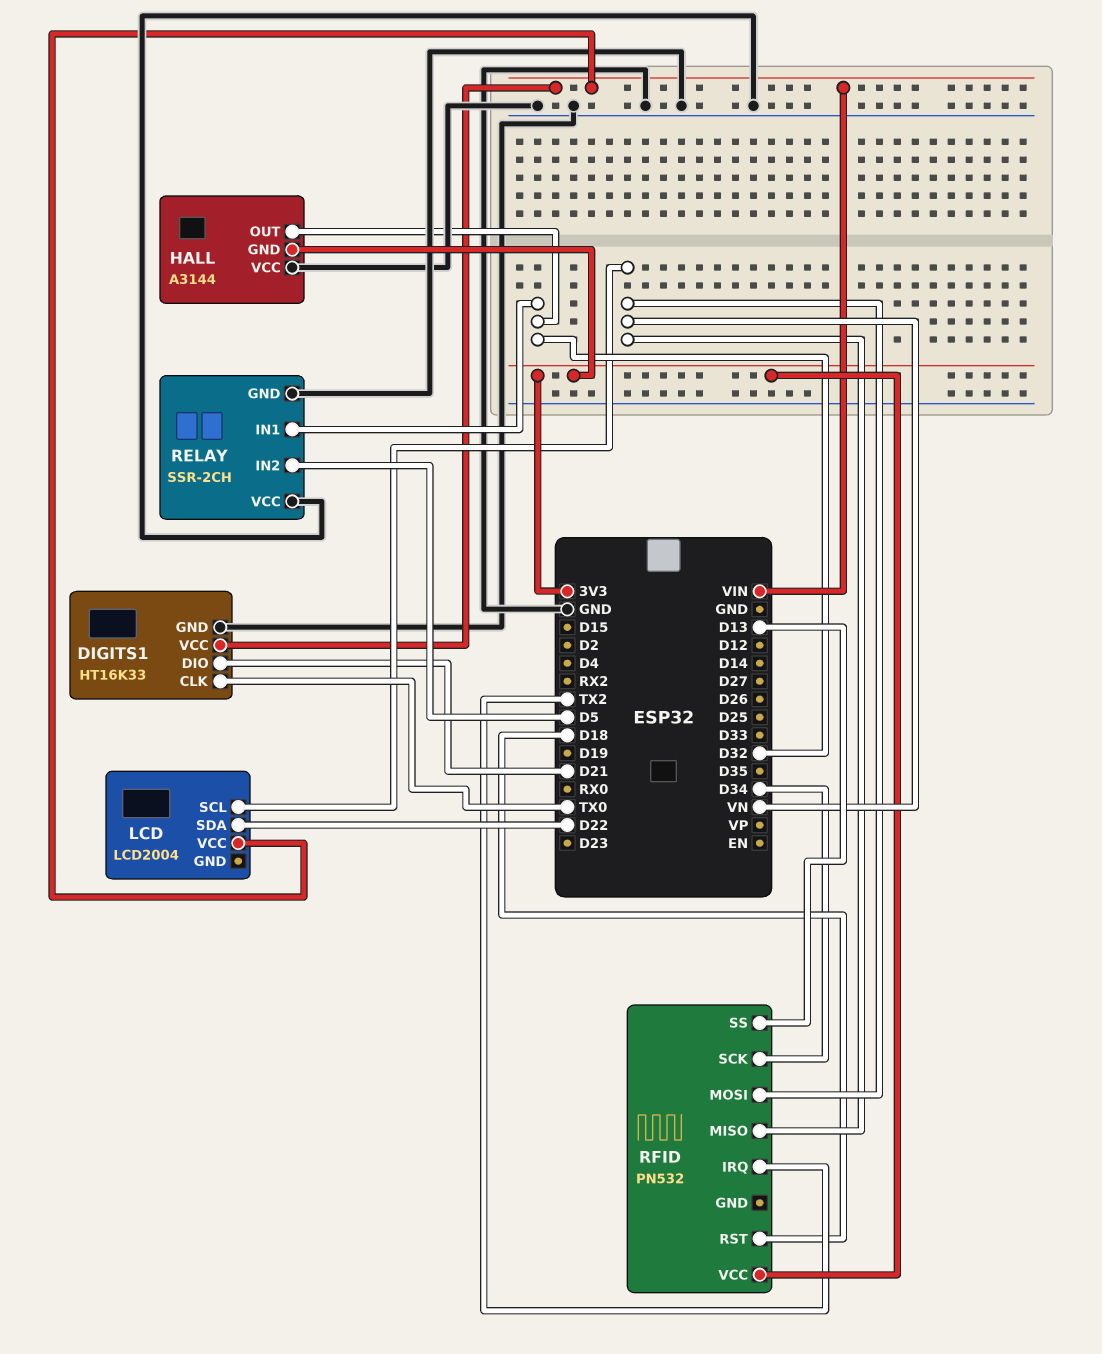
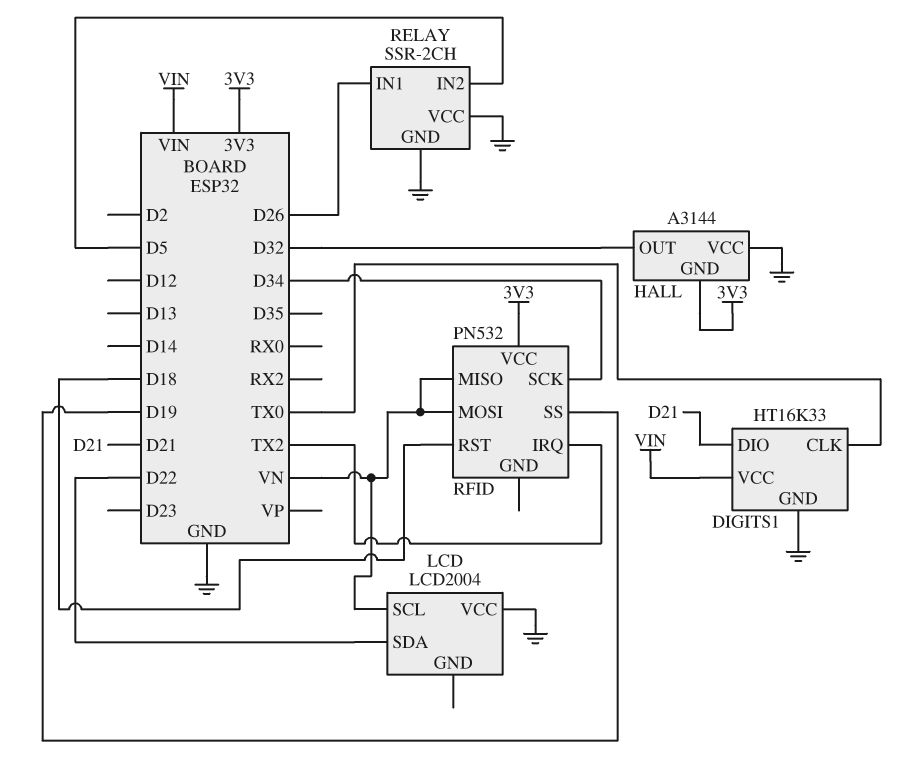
LCD pin VCC: VIN -> GND
RELAY pin IN1: D32 -> D26
RFID pin SS: D13 -> D19

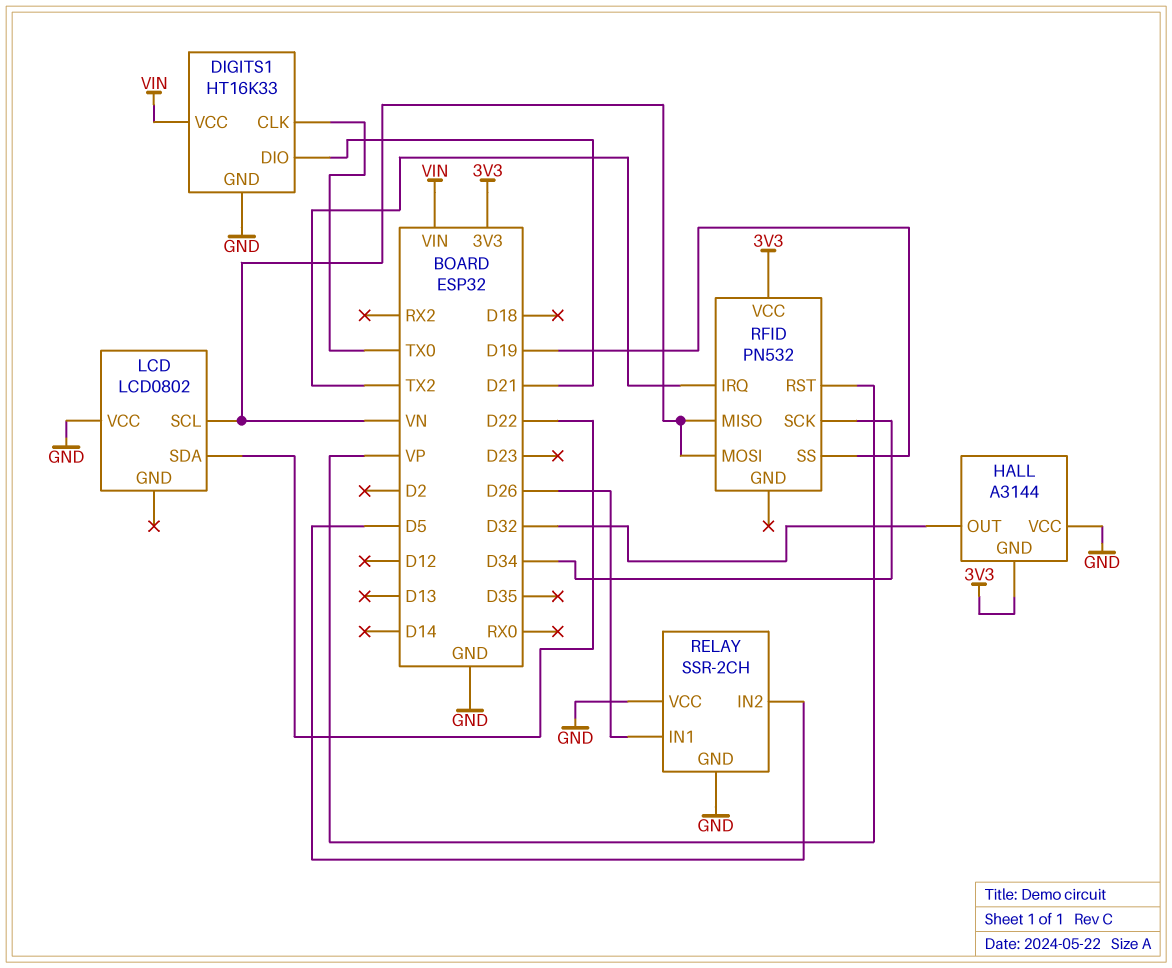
LCD: LCD2004 -> LCD0802
RFID pin RST: D18 -> VP

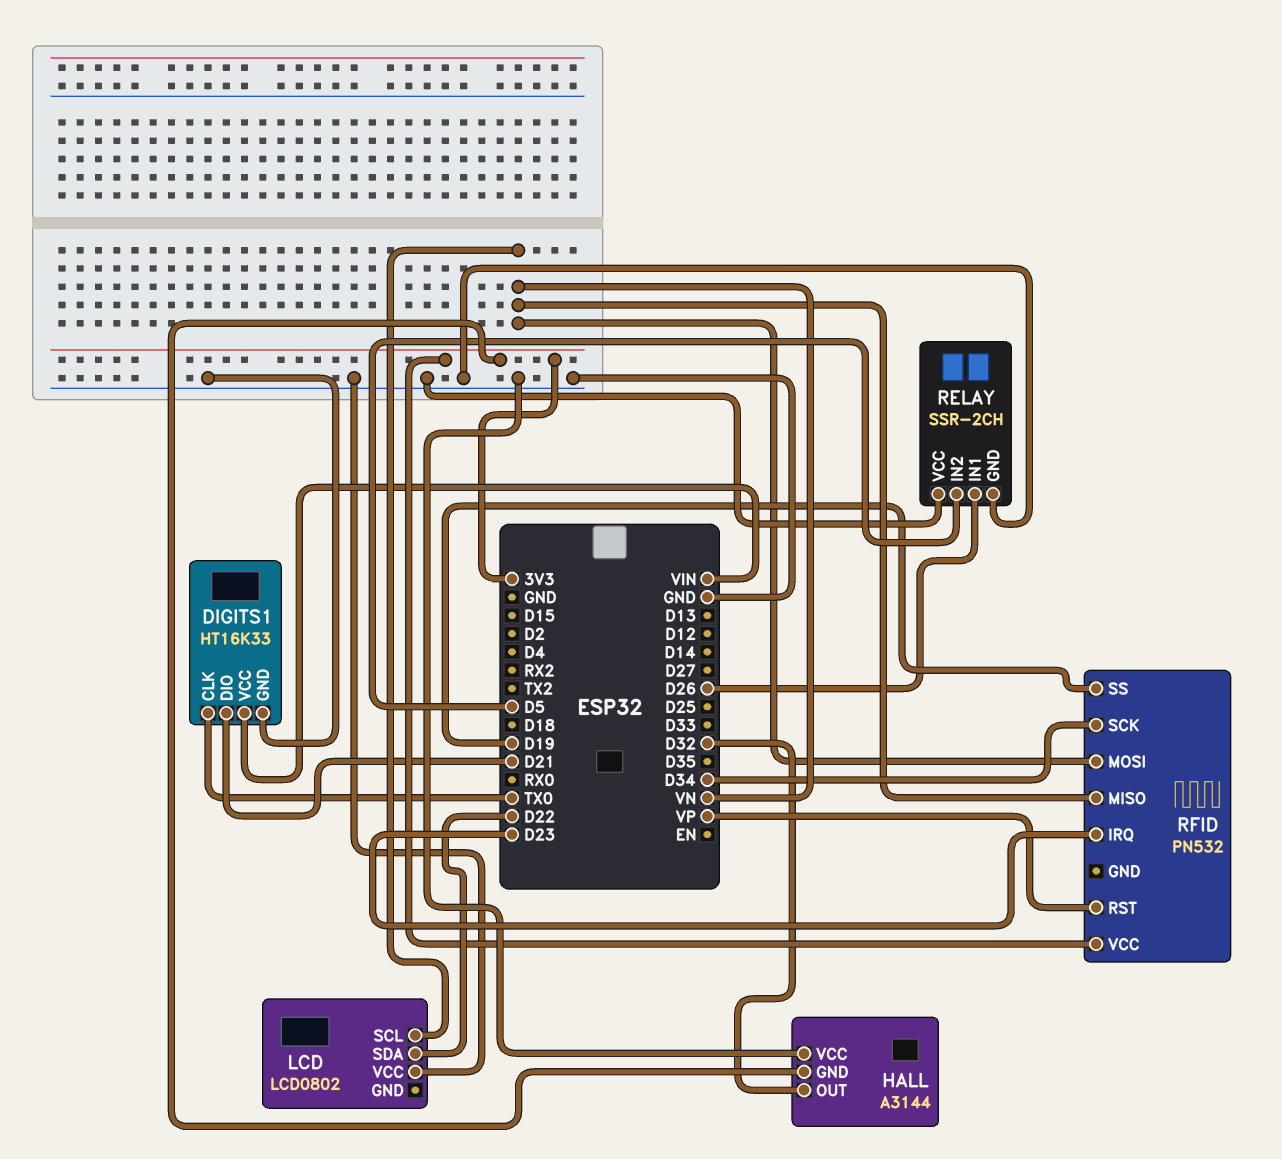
RFID pin IRQ: TX2 -> D23

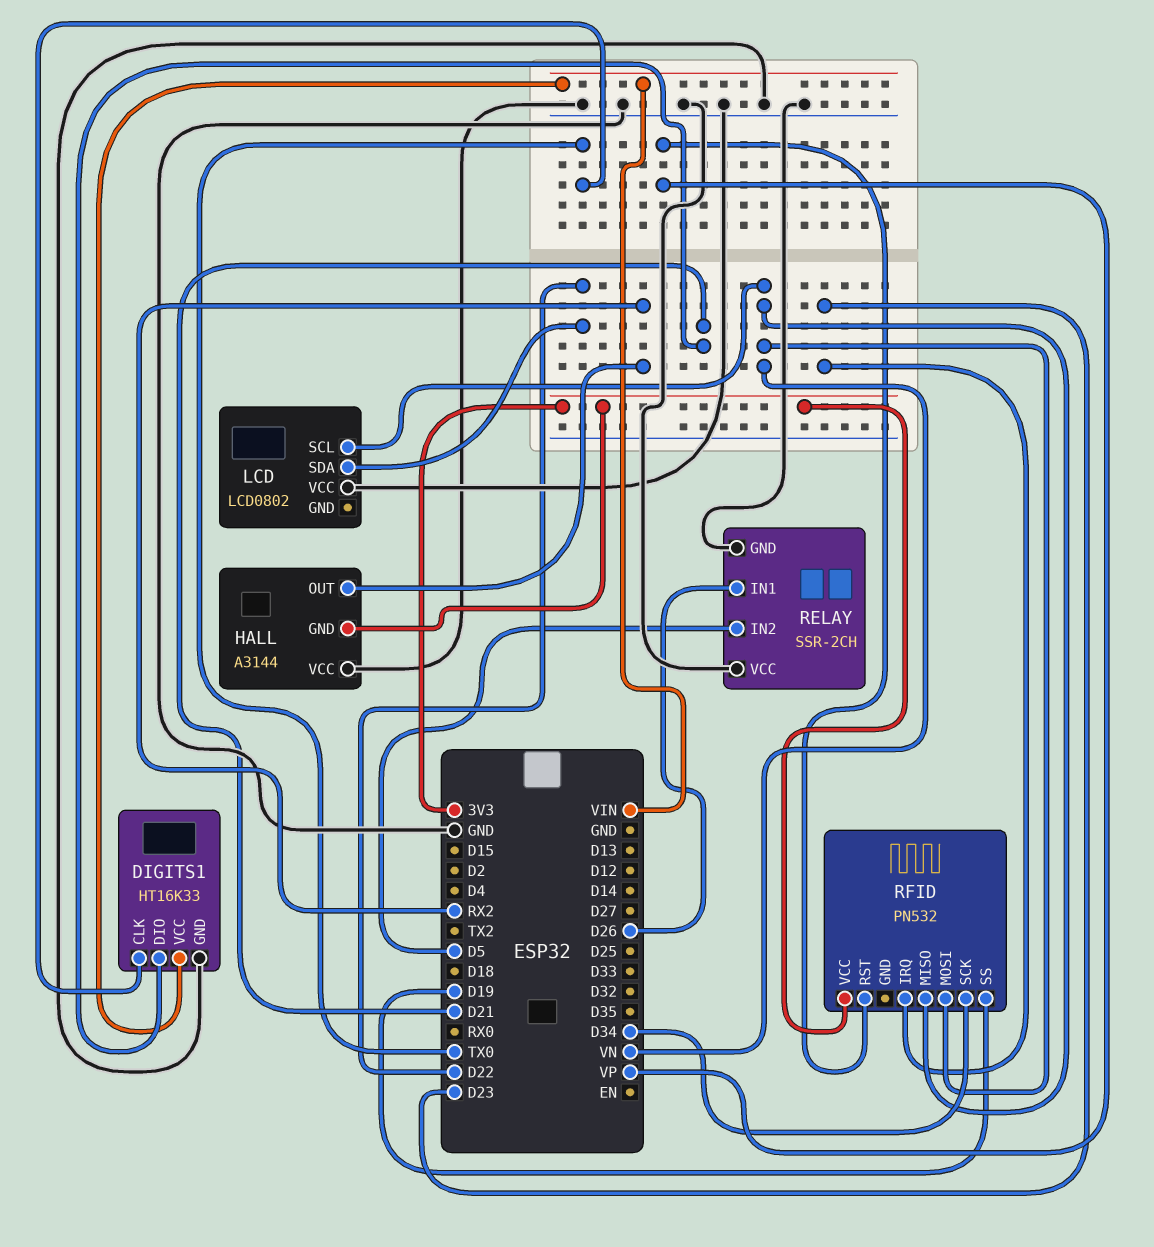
HALL pin OUT: D32 -> RX2

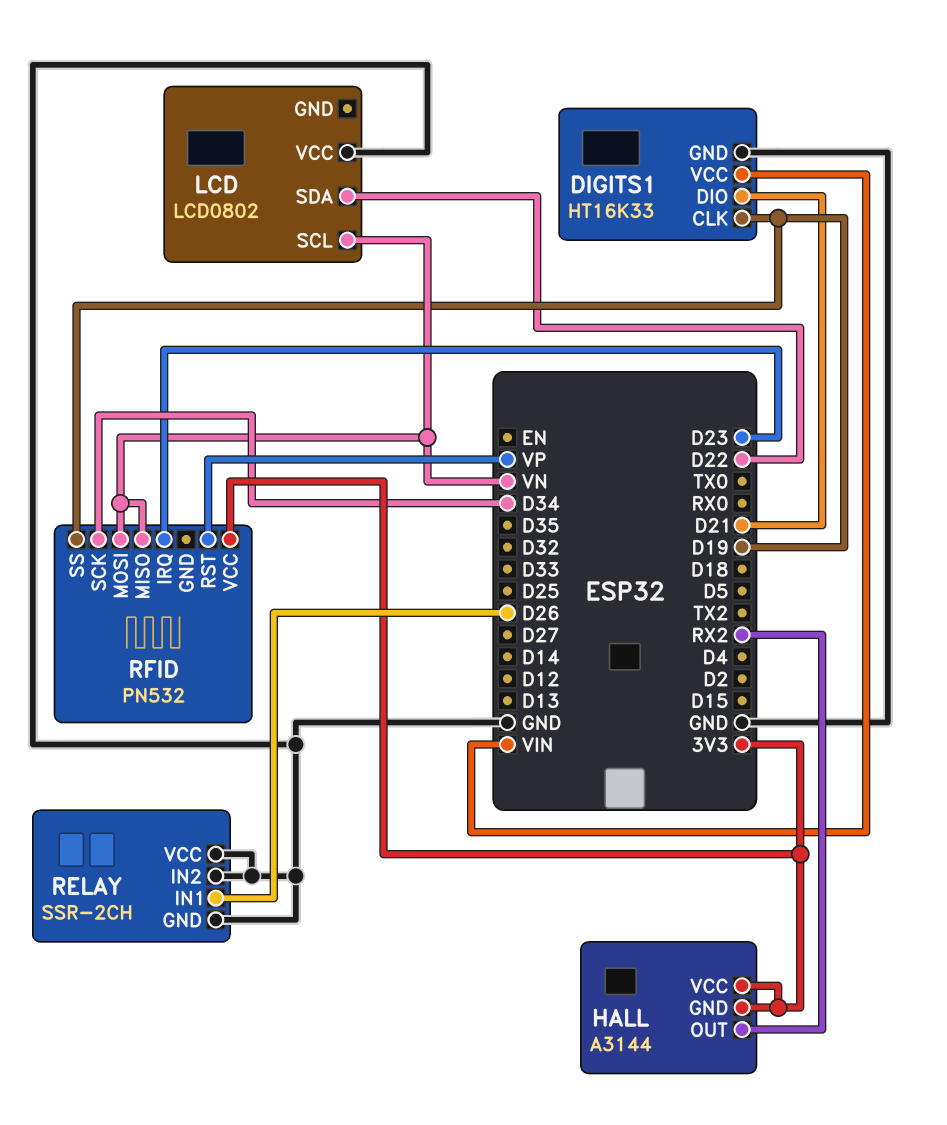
DIGITS1 pin CLK: TX0 -> D19
HALL pin VCC: GND -> 3V3
RELAY pin IN2: D5 -> GND

